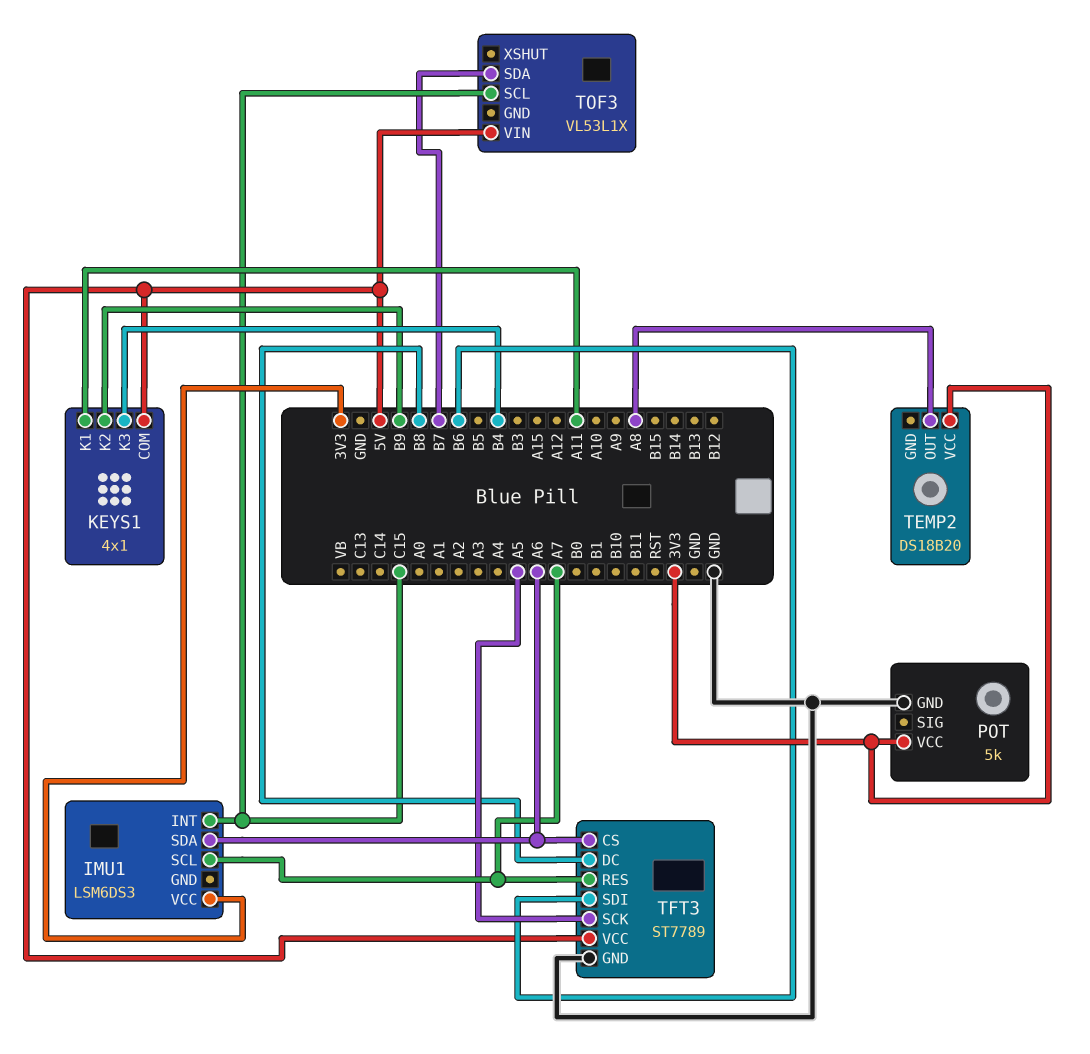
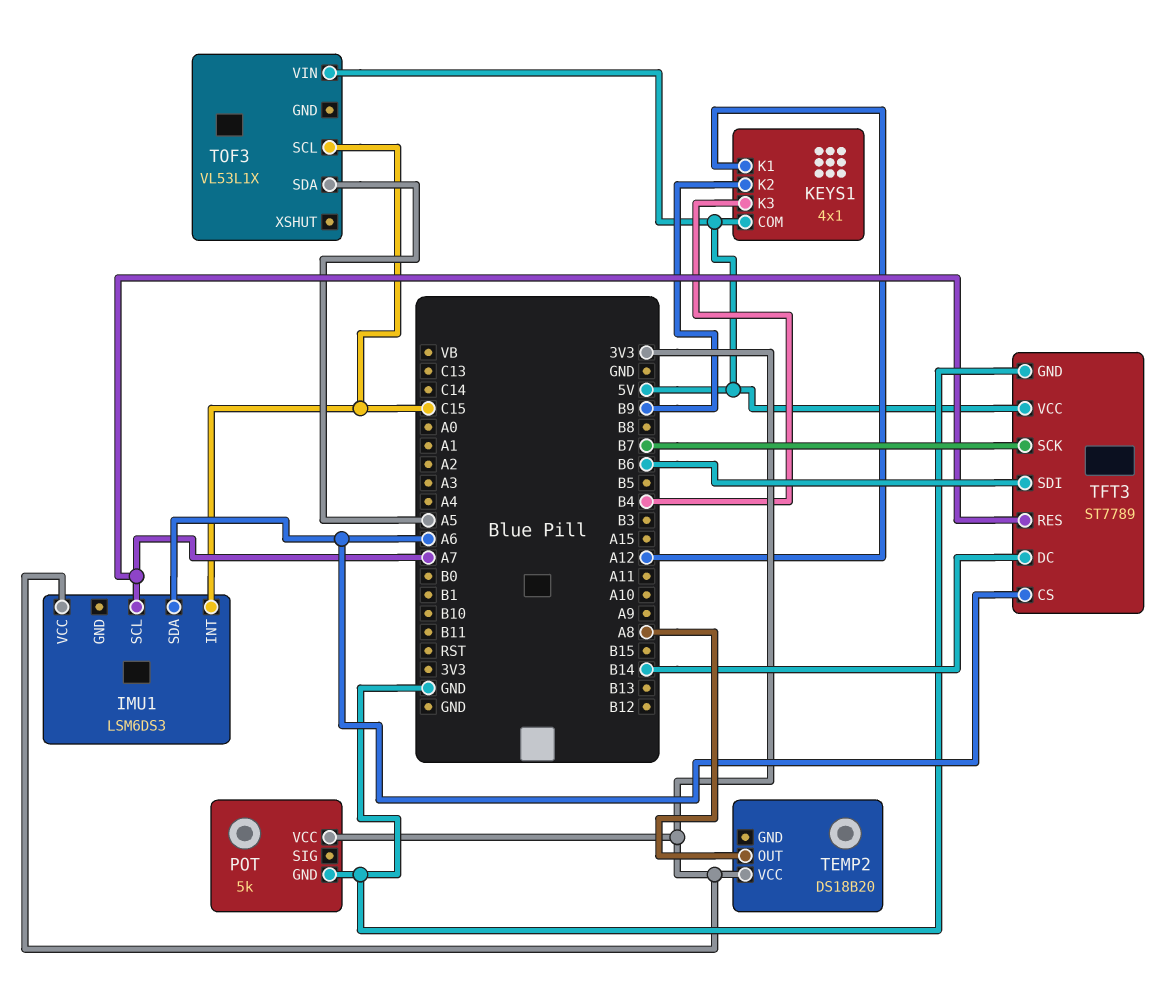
KEYS1 pin K1: A11 -> A12
TFT3 pin DC: B8 -> B14
TFT3 pin SCK: A5 -> B7
TOF3 pin SDA: B7 -> A5

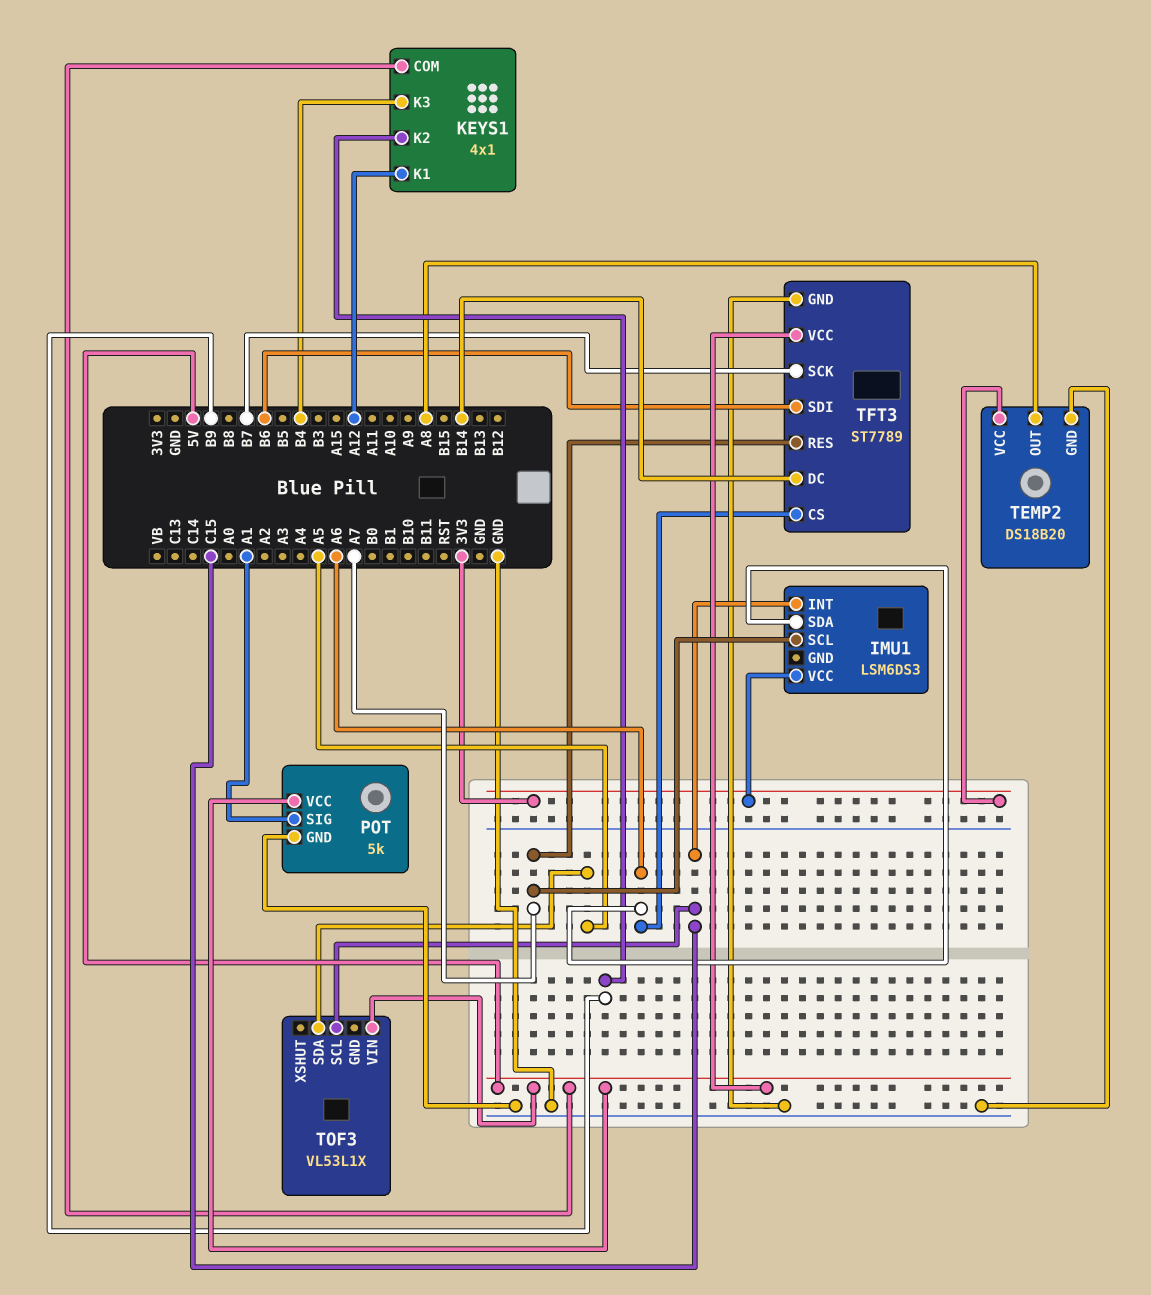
POT pin SIG: none -> A1
POT pin VCC: 3V3 -> 5V
TEMP2 pin GND: none -> GND

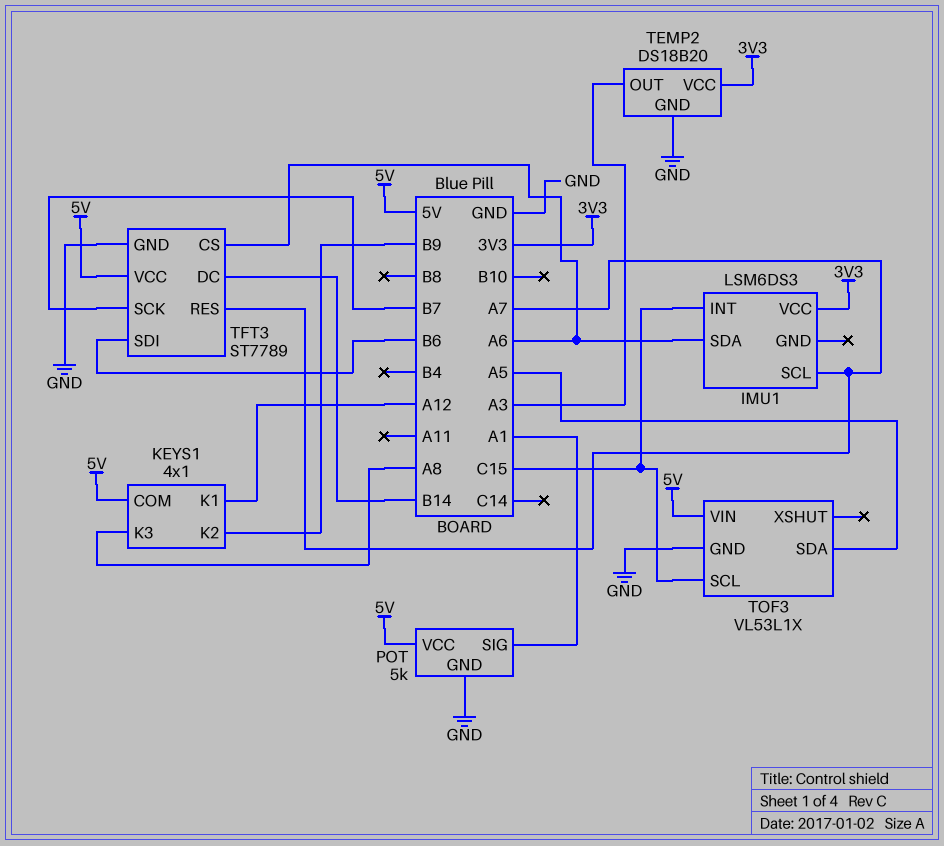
KEYS1 pin K3: B4 -> A8
TEMP2 pin OUT: A8 -> A3
TOF3 pin GND: none -> GND

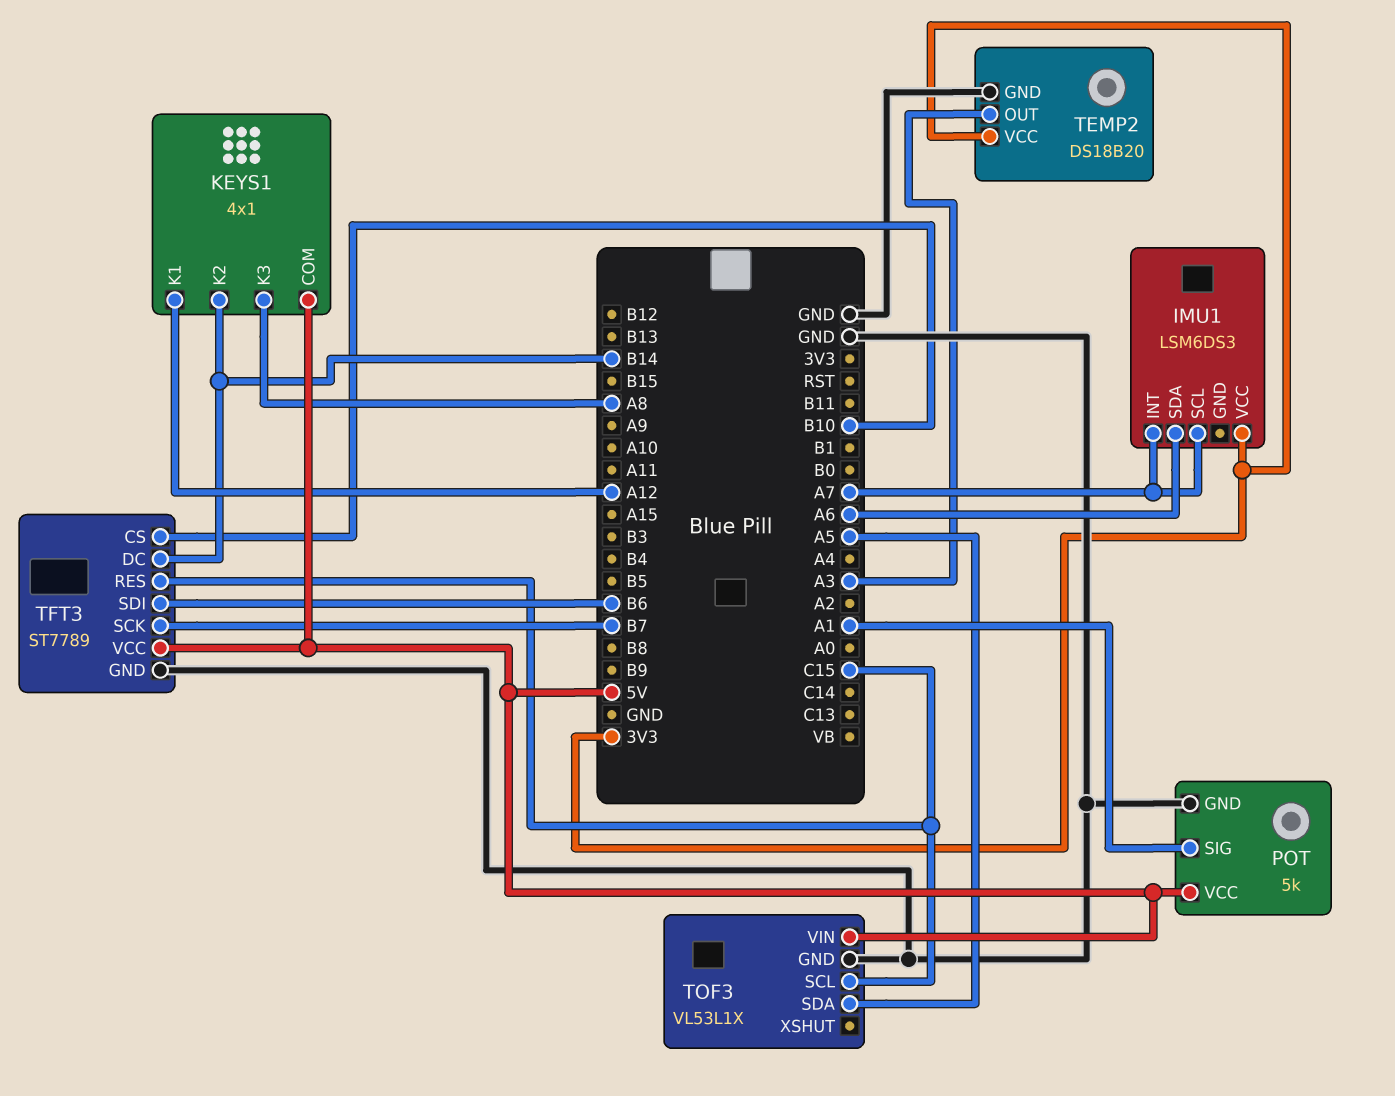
IMU1 pin INT: C15 -> A7
KEYS1 pin K2: B9 -> B14
TFT3 pin CS: A6 -> B10
TFT3 pin RES: A7 -> C15

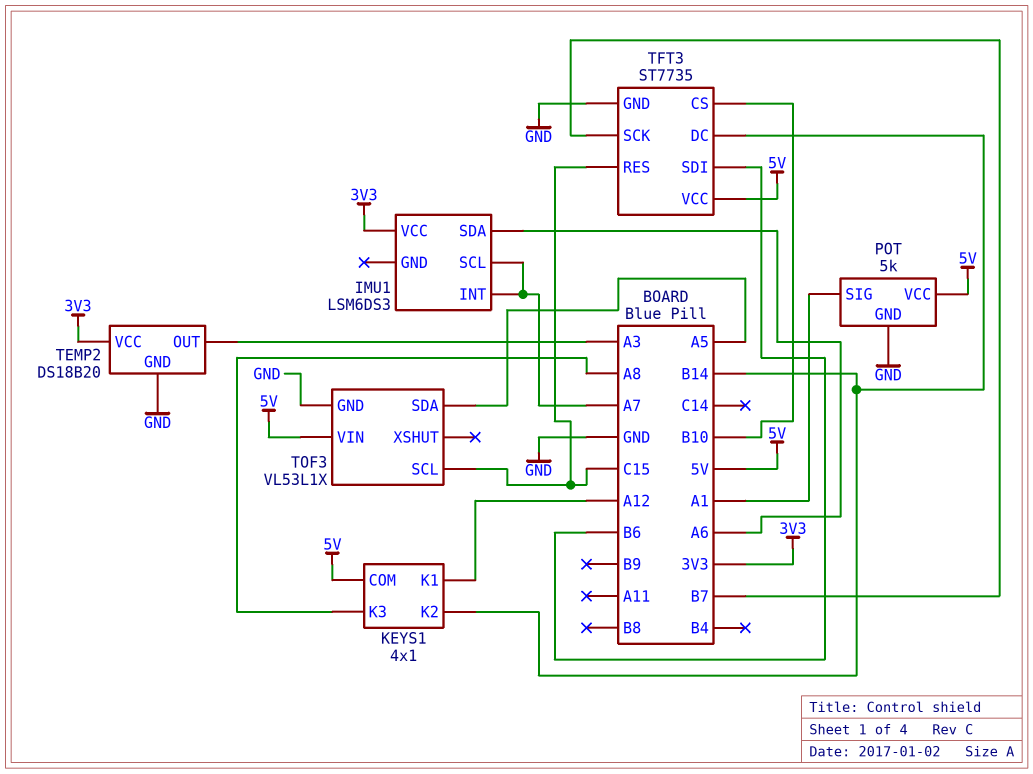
TFT3: ST7789 -> ST7735

